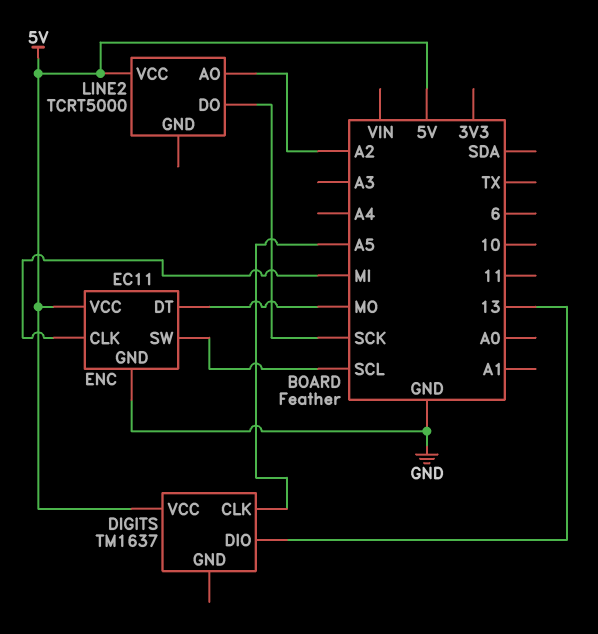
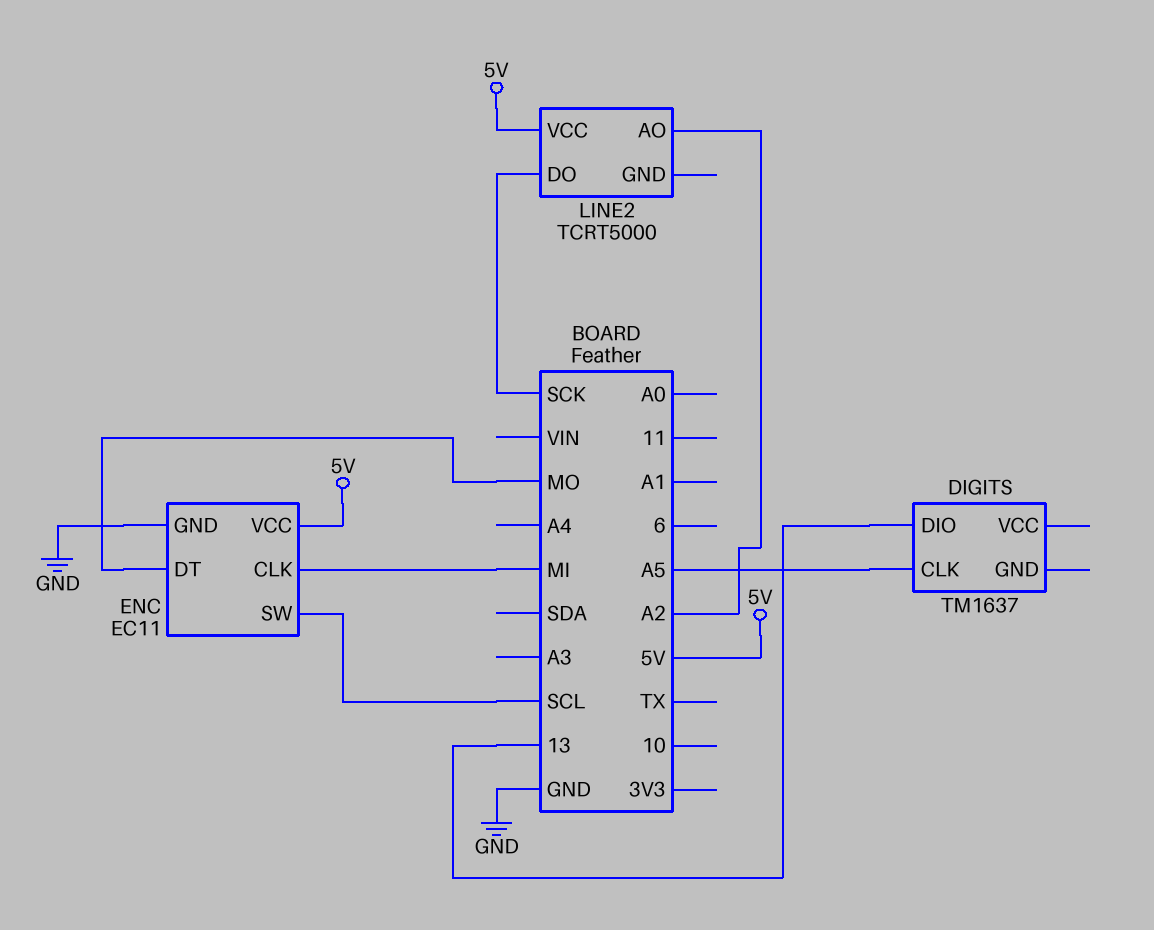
DIGITS pin VCC: 5V -> none

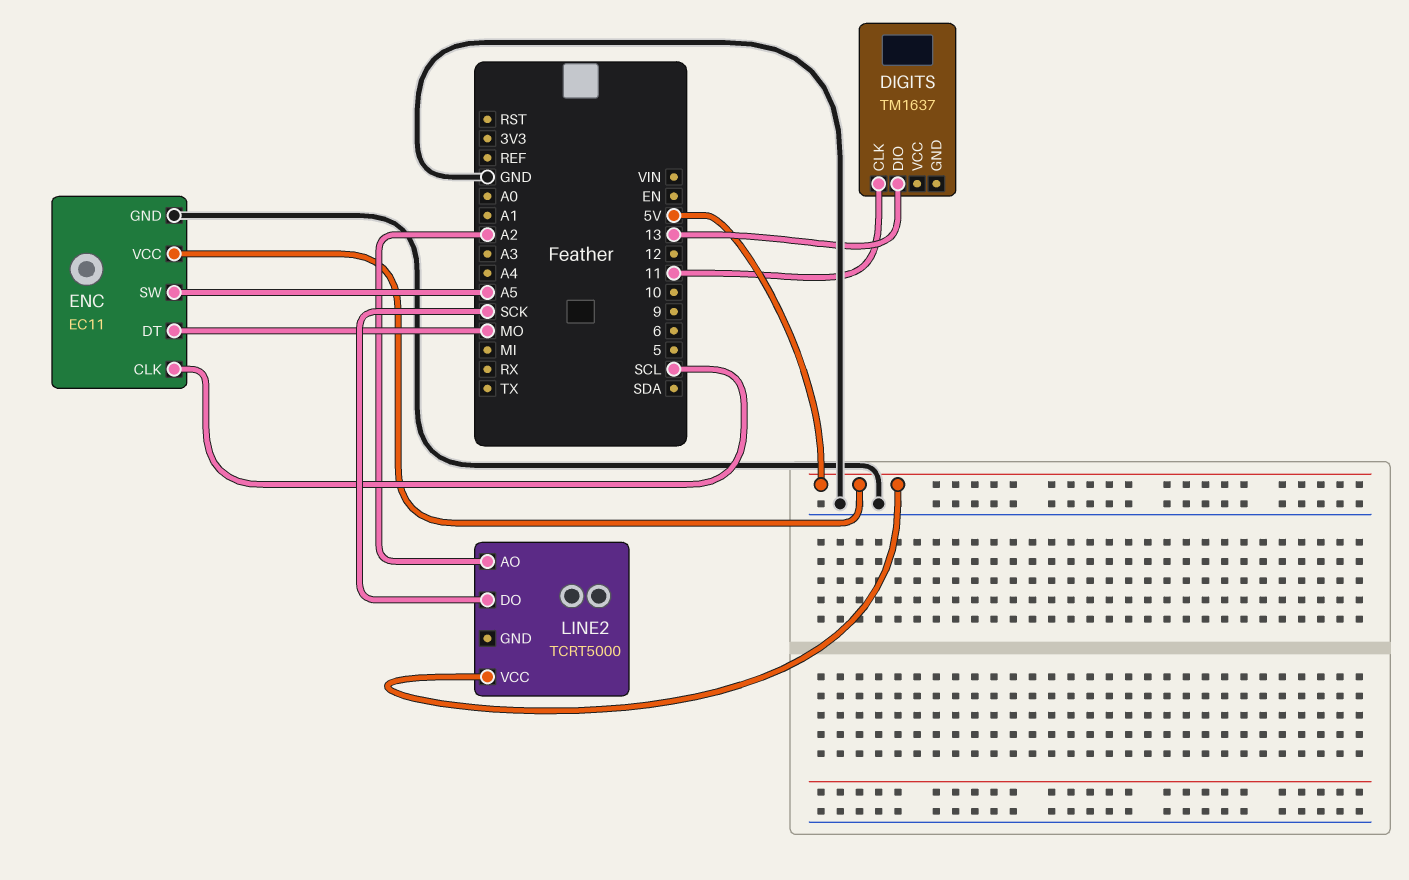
DIGITS pin CLK: A5 -> 11
ENC pin CLK: MI -> SCL
ENC pin SW: SCL -> A5

